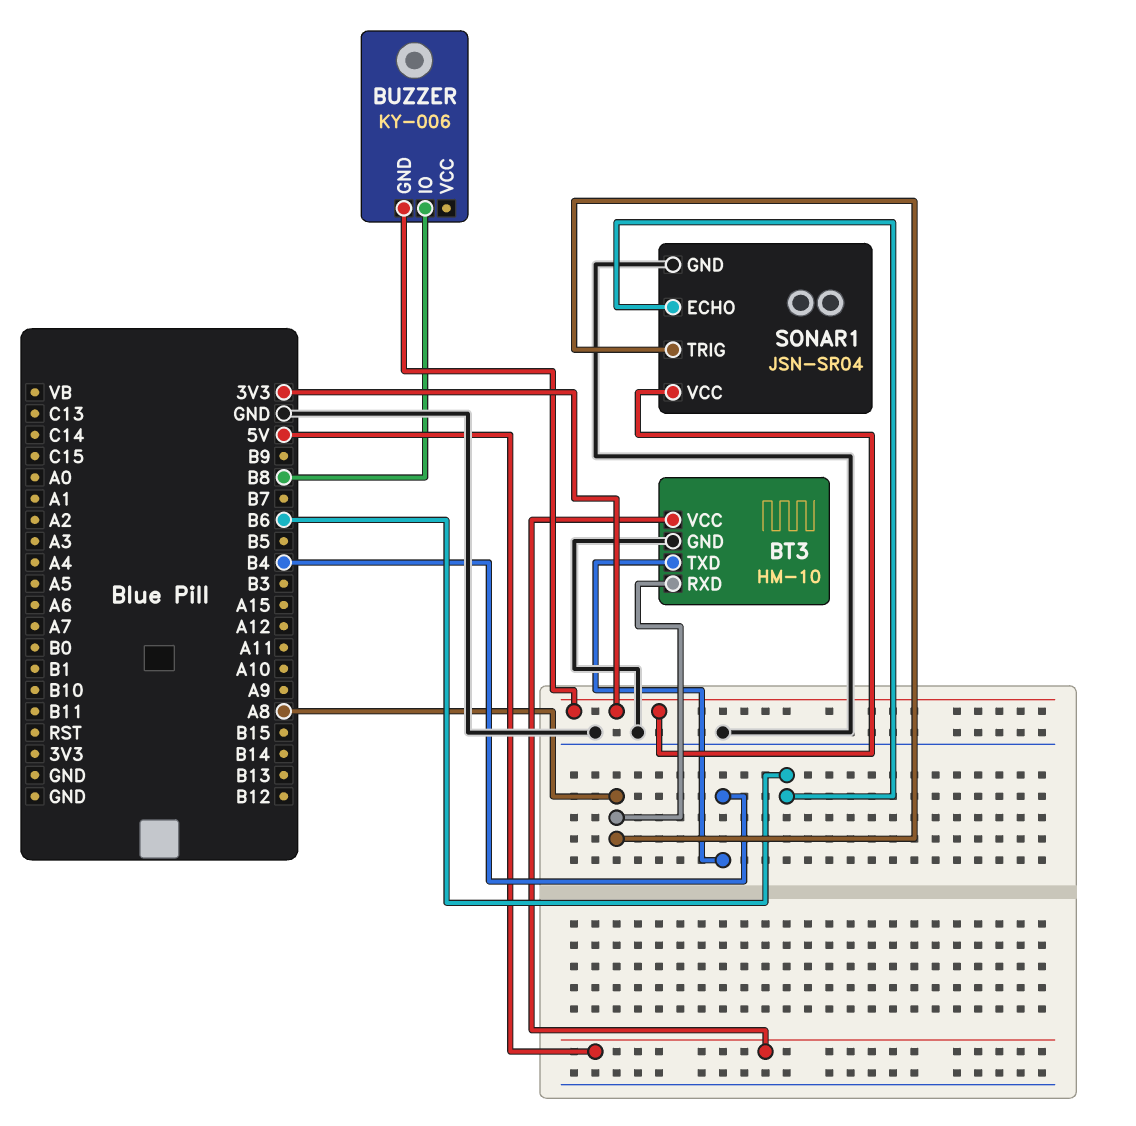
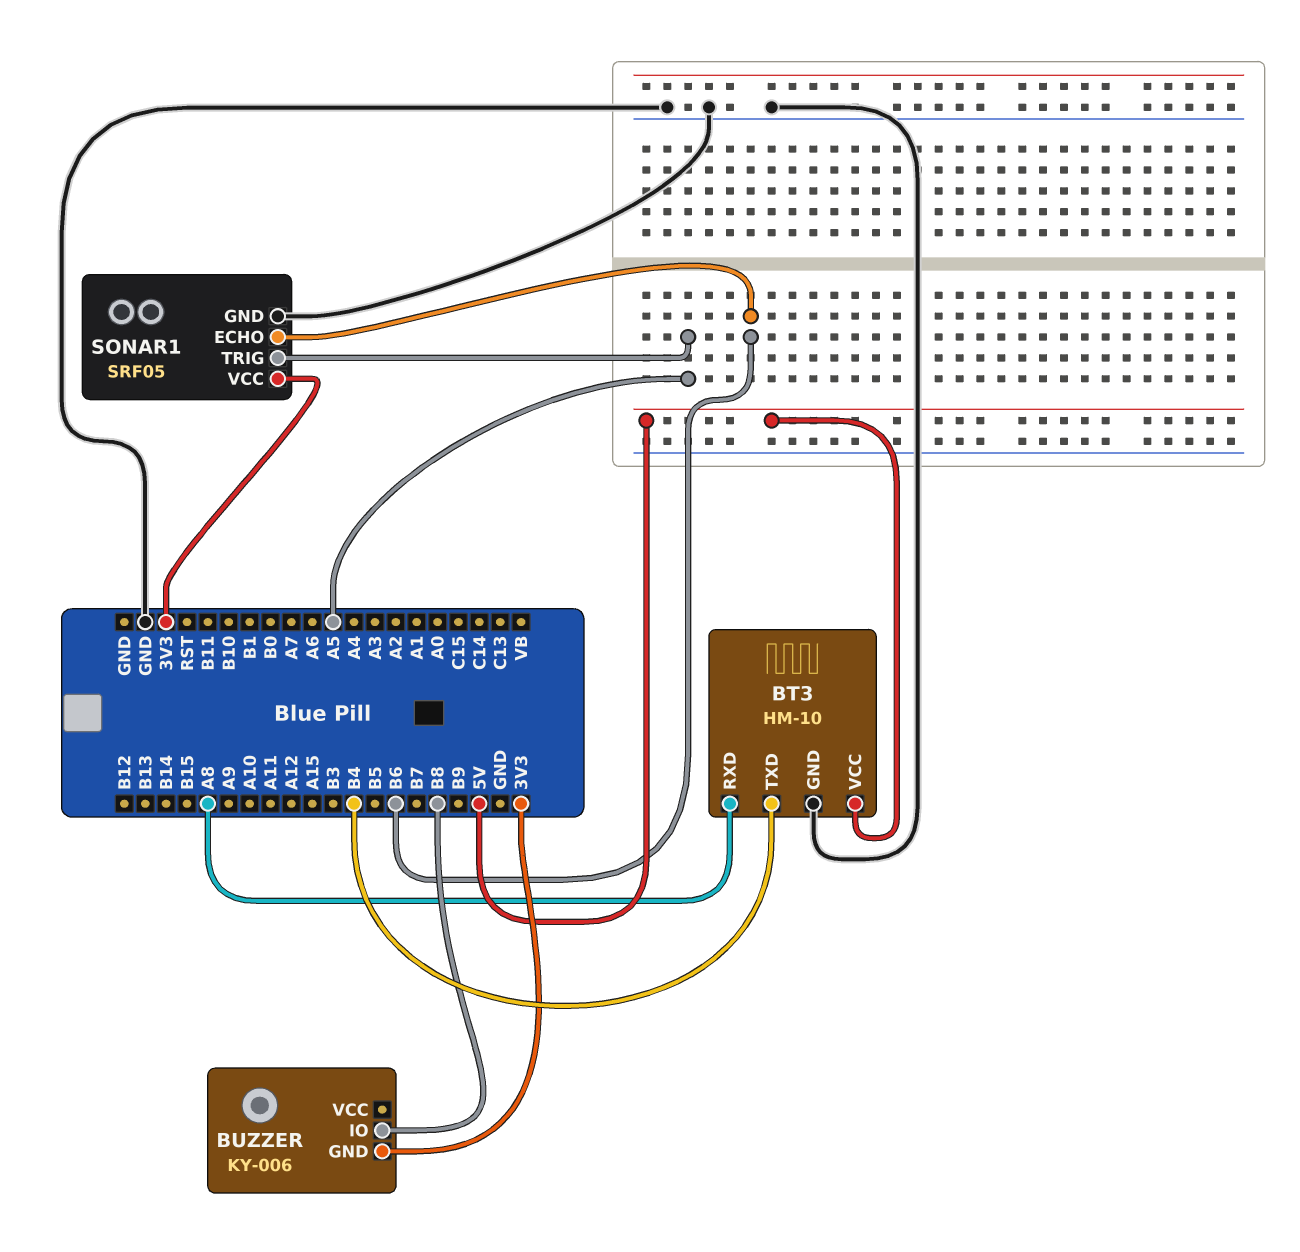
SONAR1: JSN-SR04 -> SRF05
SONAR1 pin TRIG: A8 -> A5

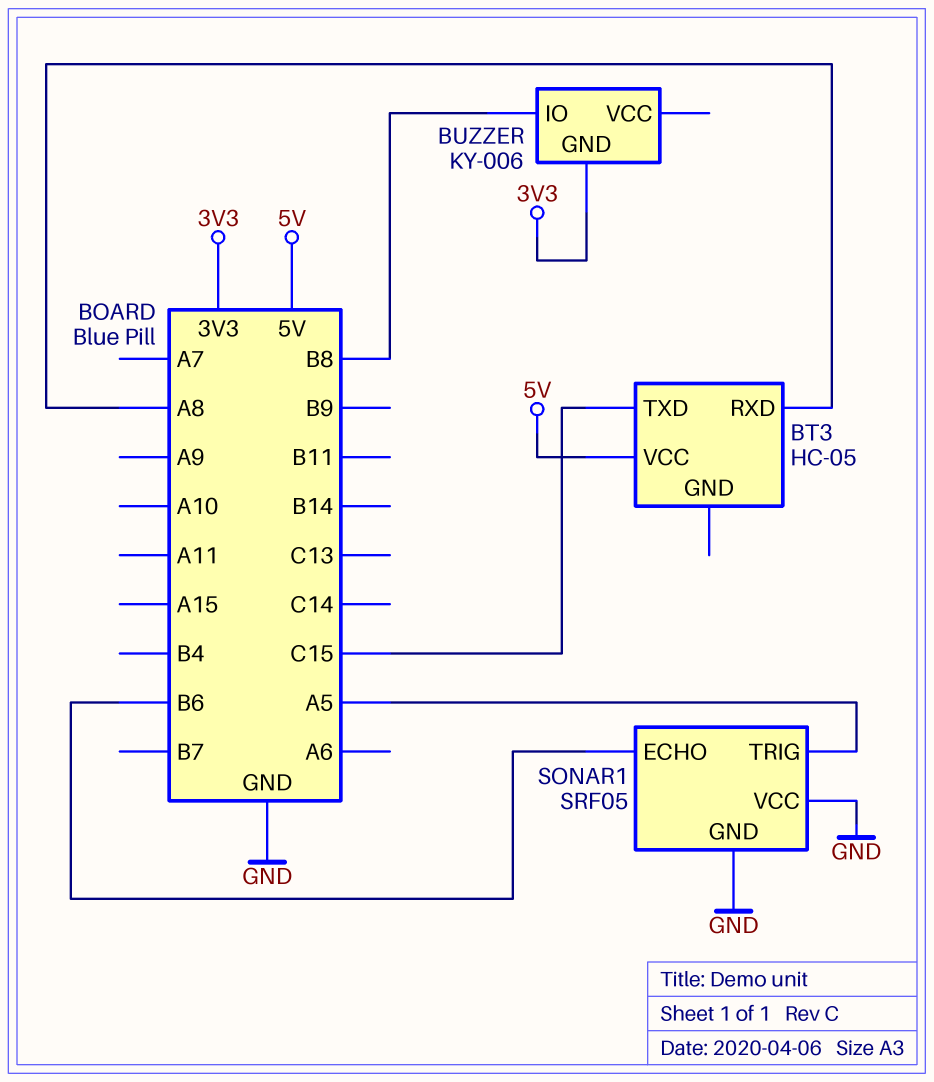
BT3: HM-10 -> HC-05
BT3 pin GND: GND -> none
BT3 pin TXD: B4 -> C15
SONAR1 pin VCC: 3V3 -> GND

